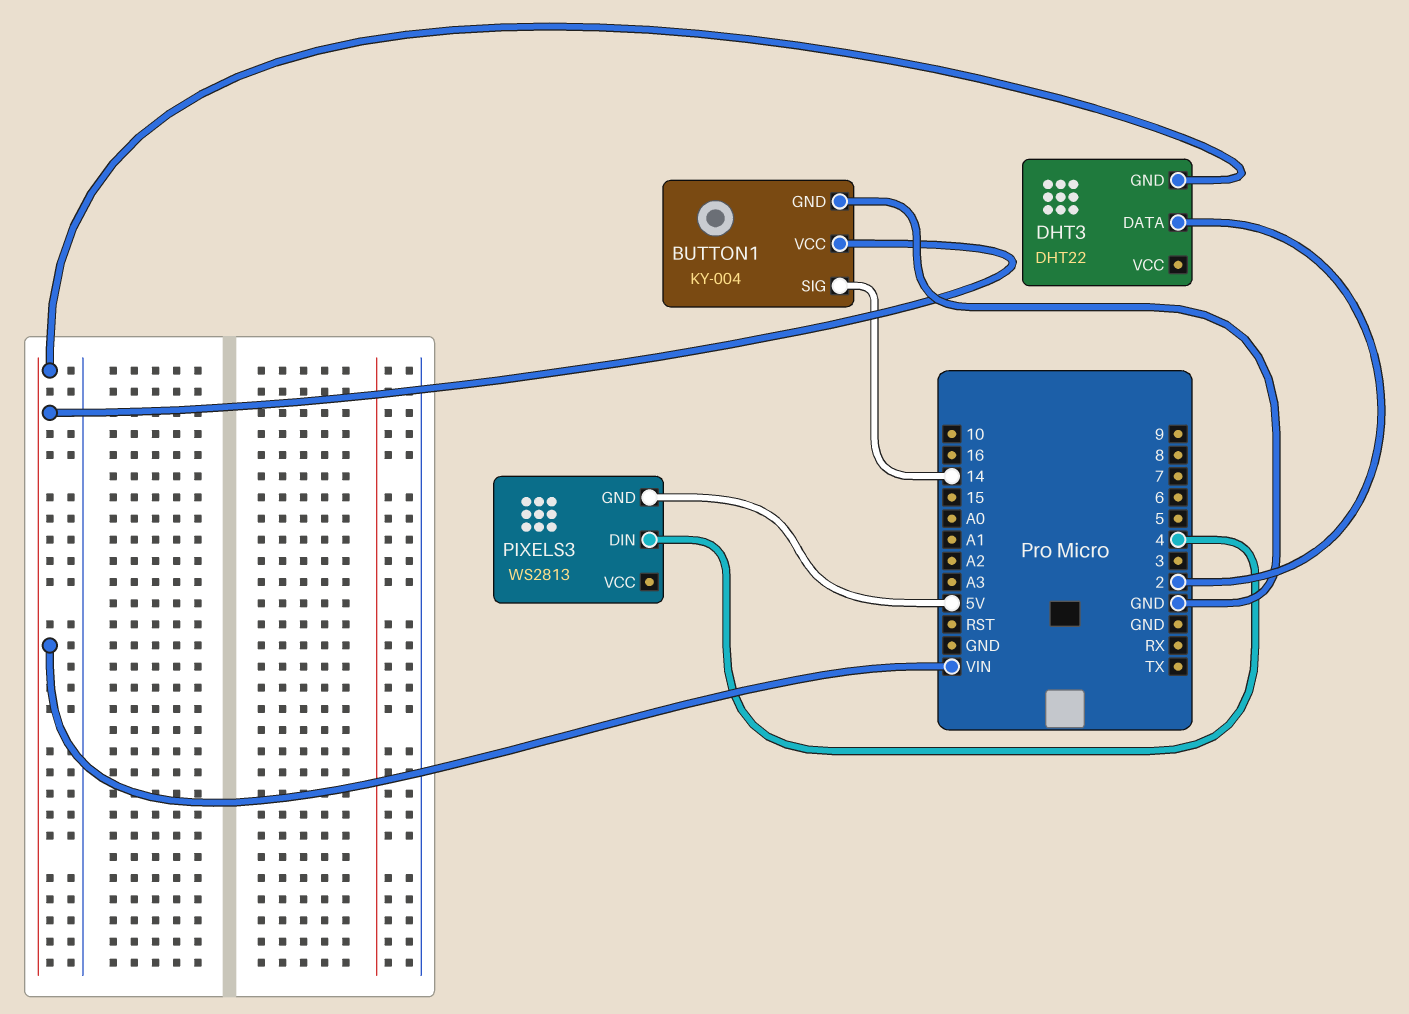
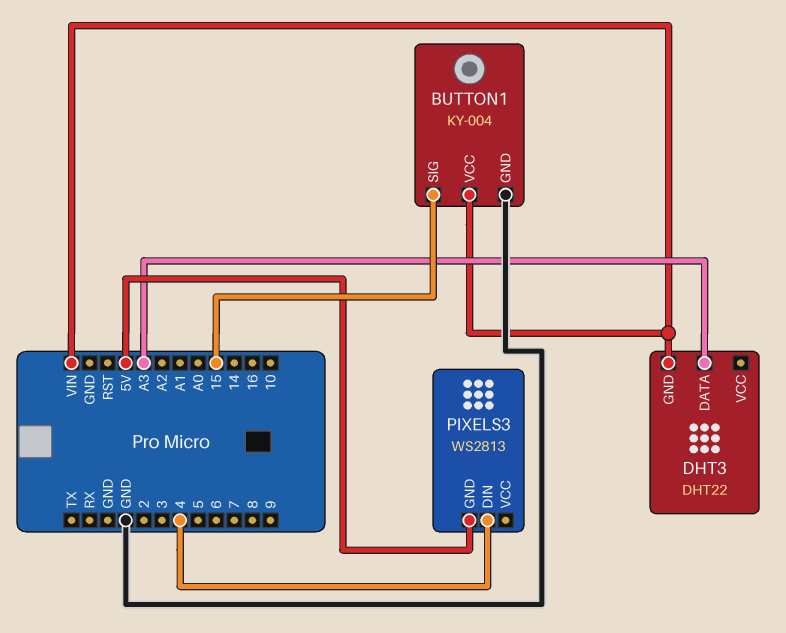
BUTTON1 pin SIG: 14 -> 15
DHT3 pin DATA: 2 -> A3

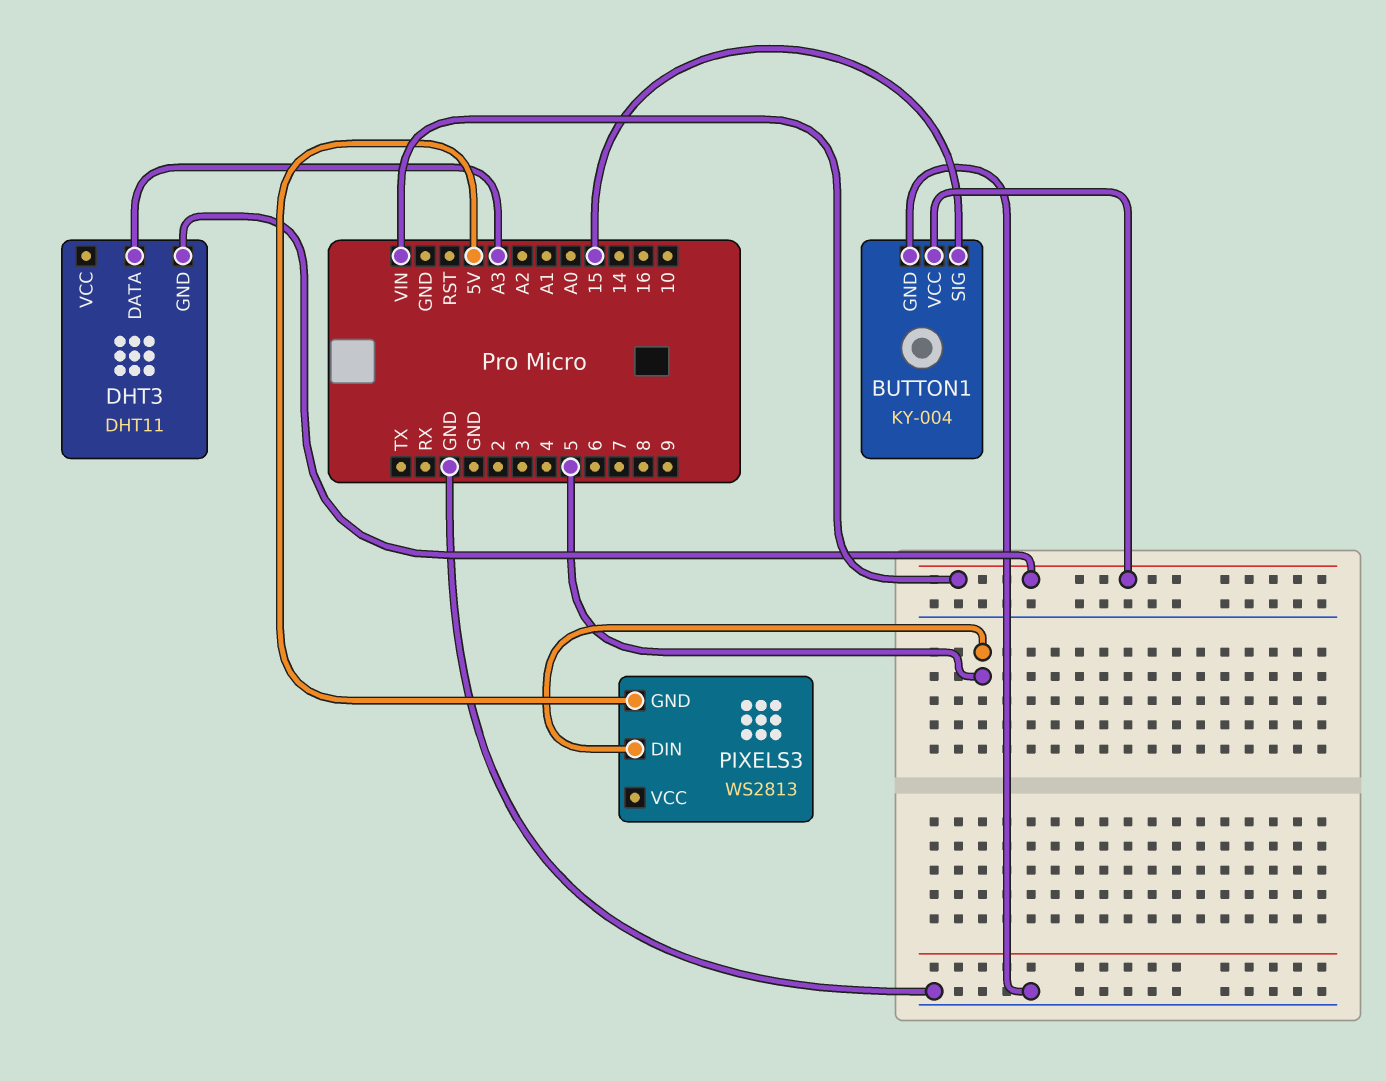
DHT3: DHT22 -> DHT11
PIXELS3 pin DIN: 4 -> 5

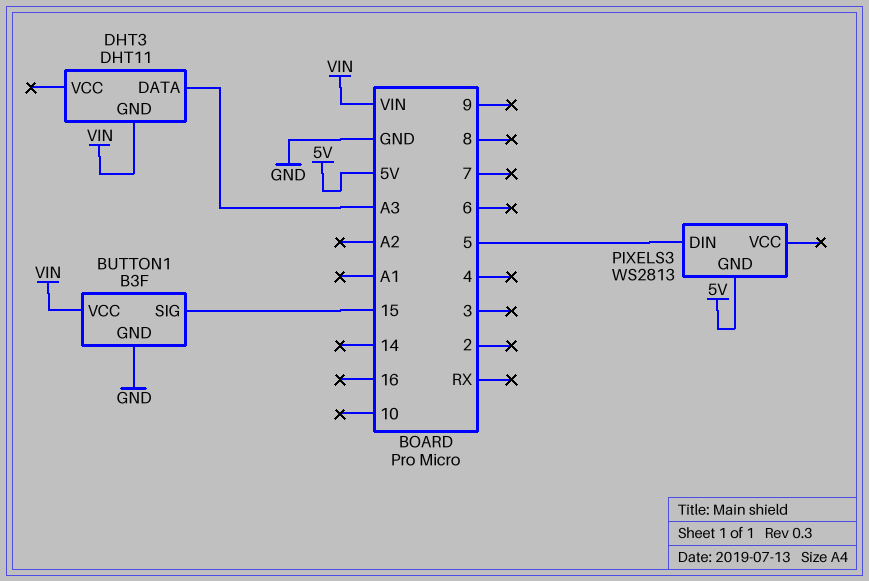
BUTTON1: KY-004 -> B3F

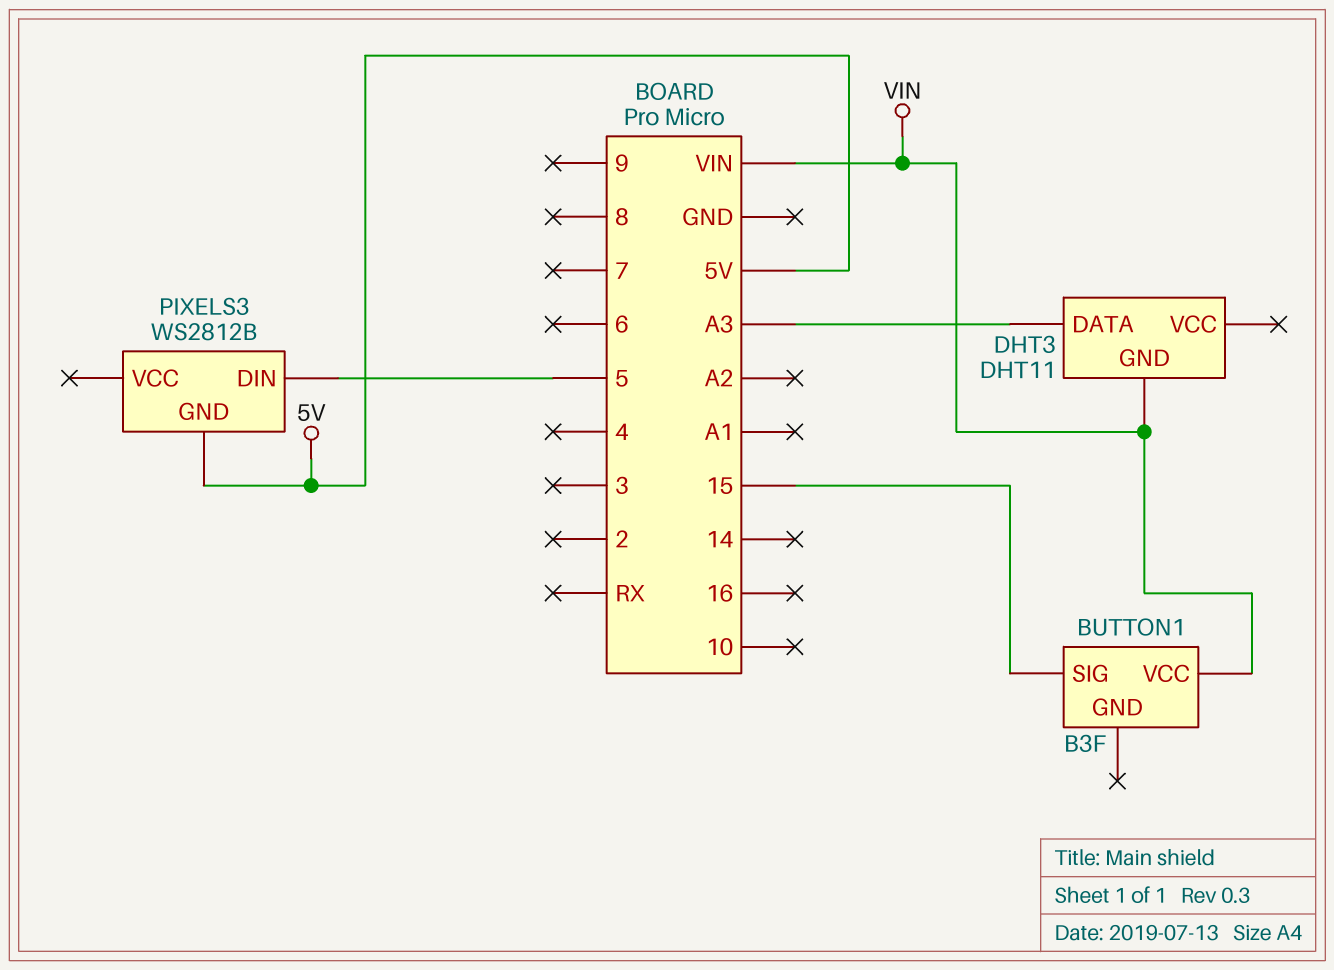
BUTTON1 pin GND: GND -> none
PIXELS3: WS2813 -> WS2812B

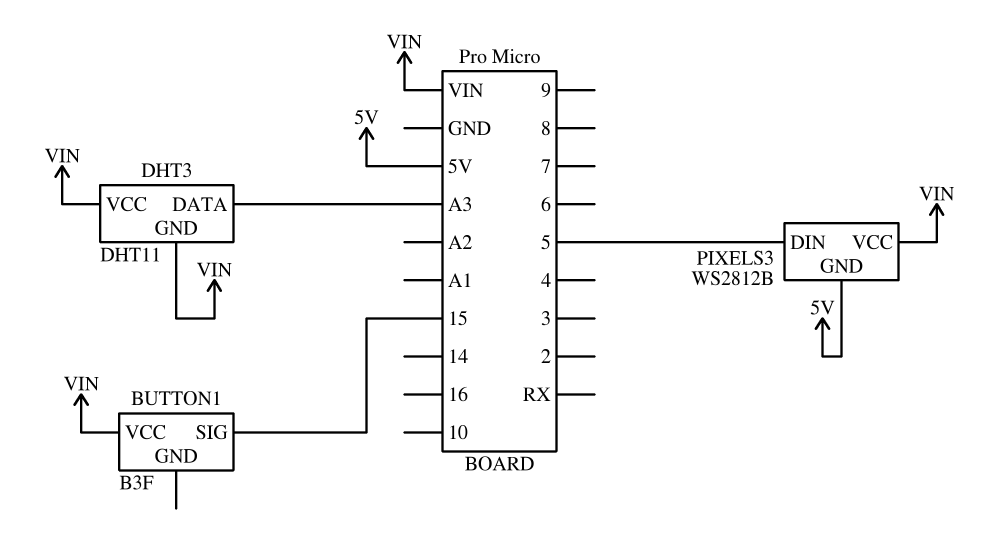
DHT3 pin VCC: none -> VIN
PIXELS3 pin VCC: none -> VIN

